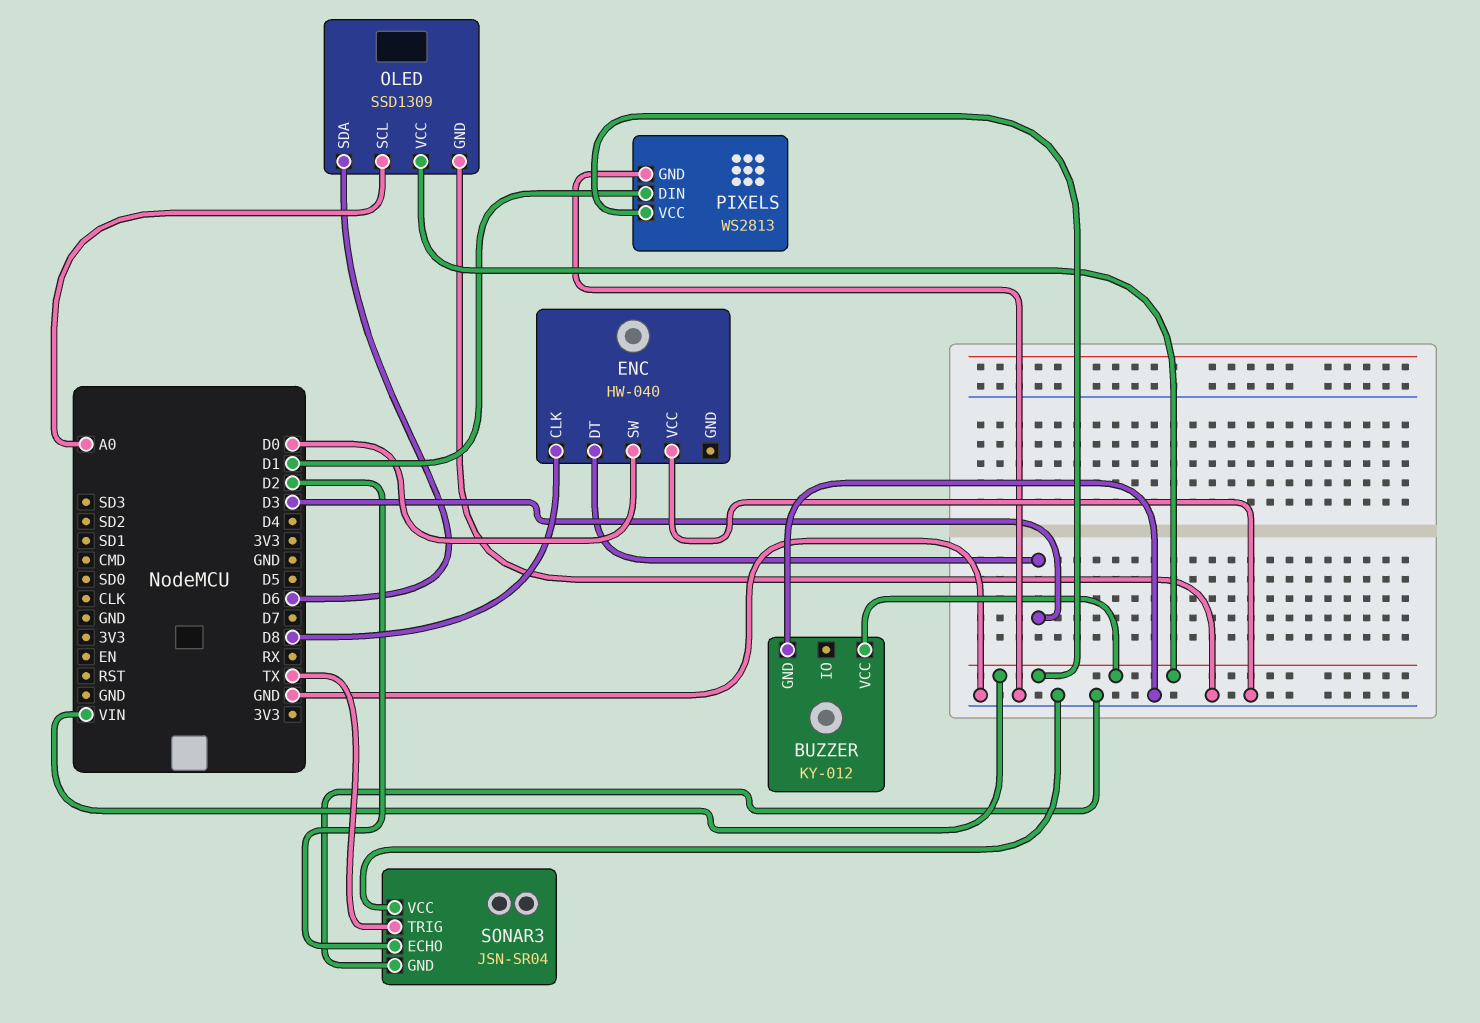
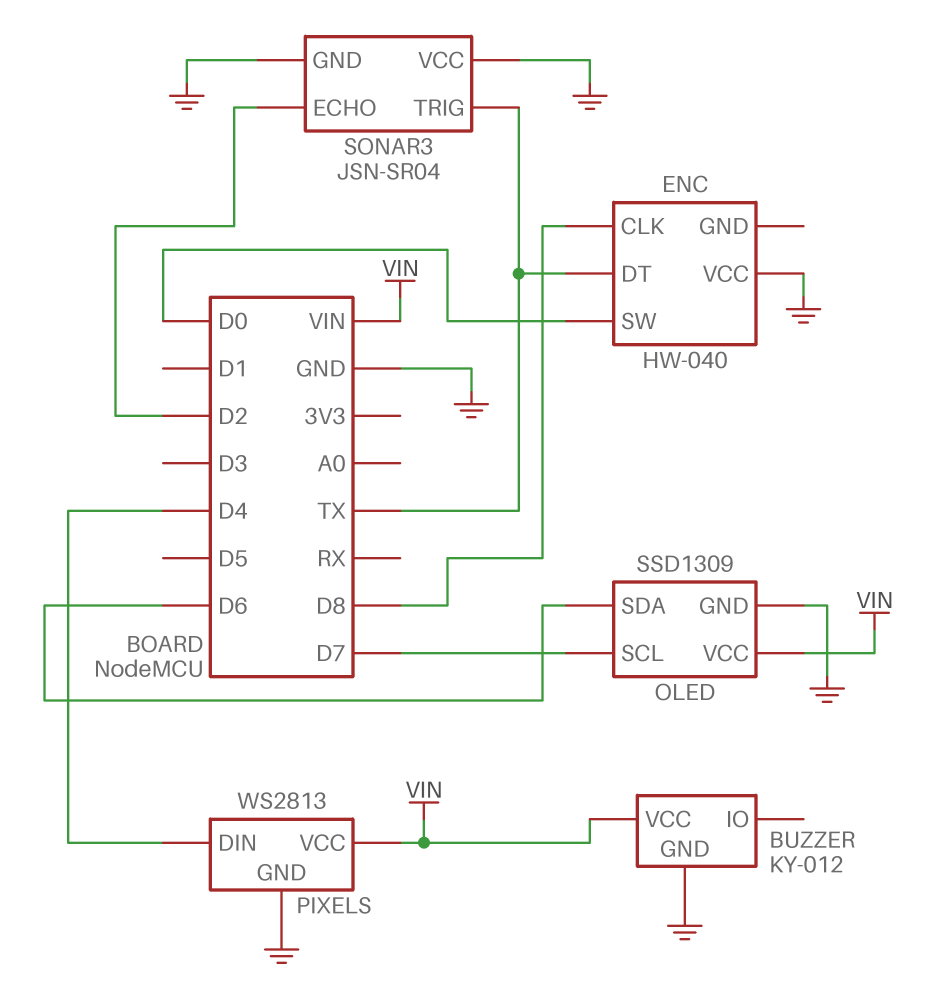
ENC pin DT: D3 -> TX
OLED pin SCL: A0 -> D7
PIXELS pin DIN: D1 -> D4

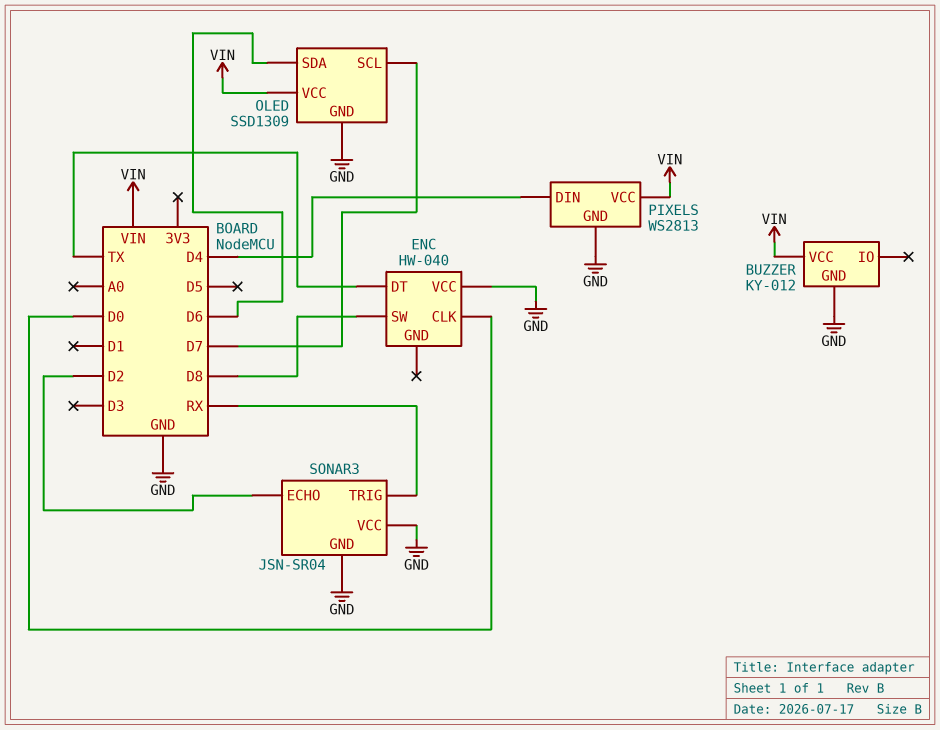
ENC pin CLK: D8 -> D0
ENC pin SW: D0 -> D8
SONAR3 pin TRIG: TX -> RX

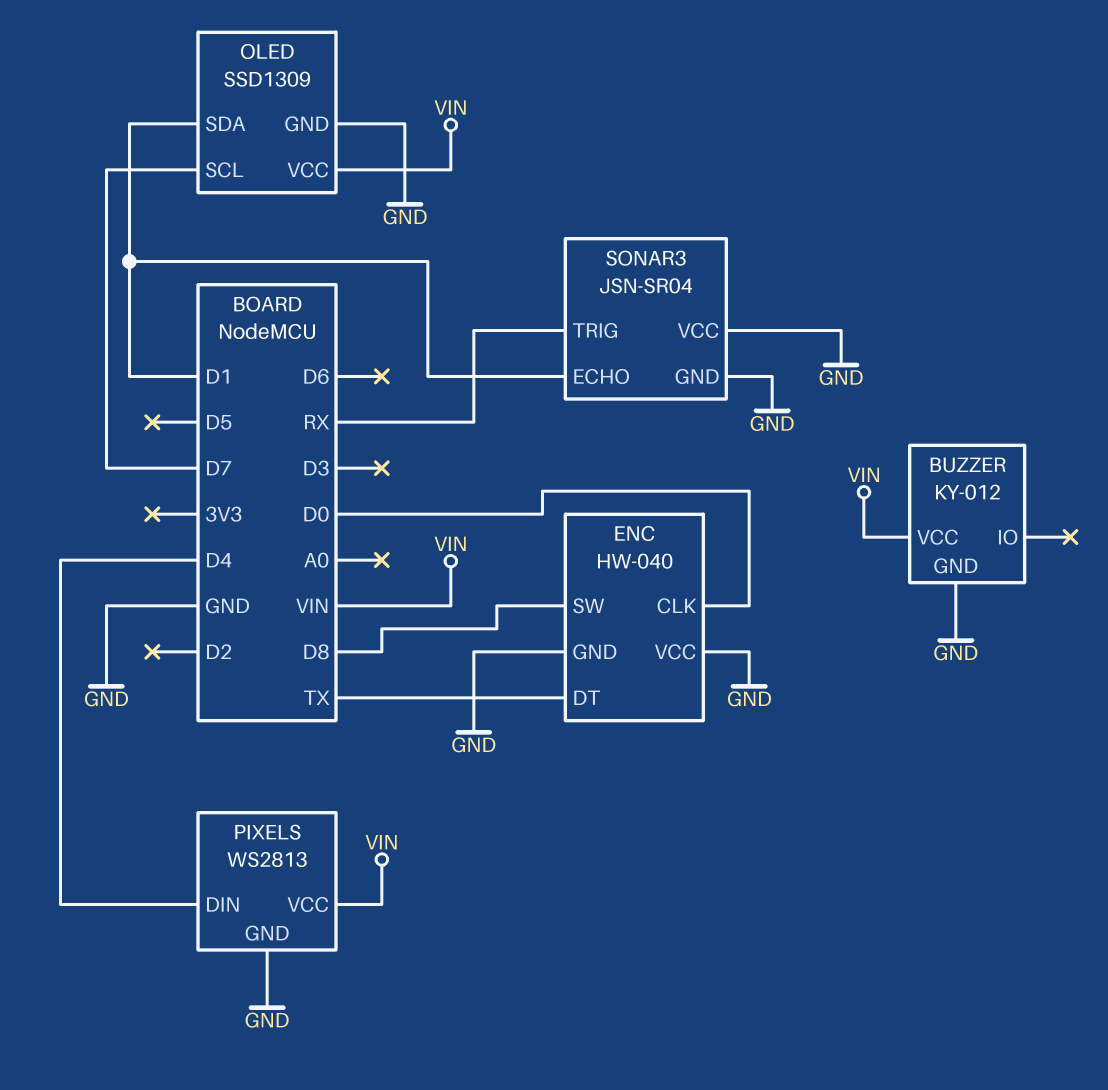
ENC pin GND: none -> GND
OLED pin SDA: D6 -> D1
SONAR3 pin ECHO: D2 -> D1

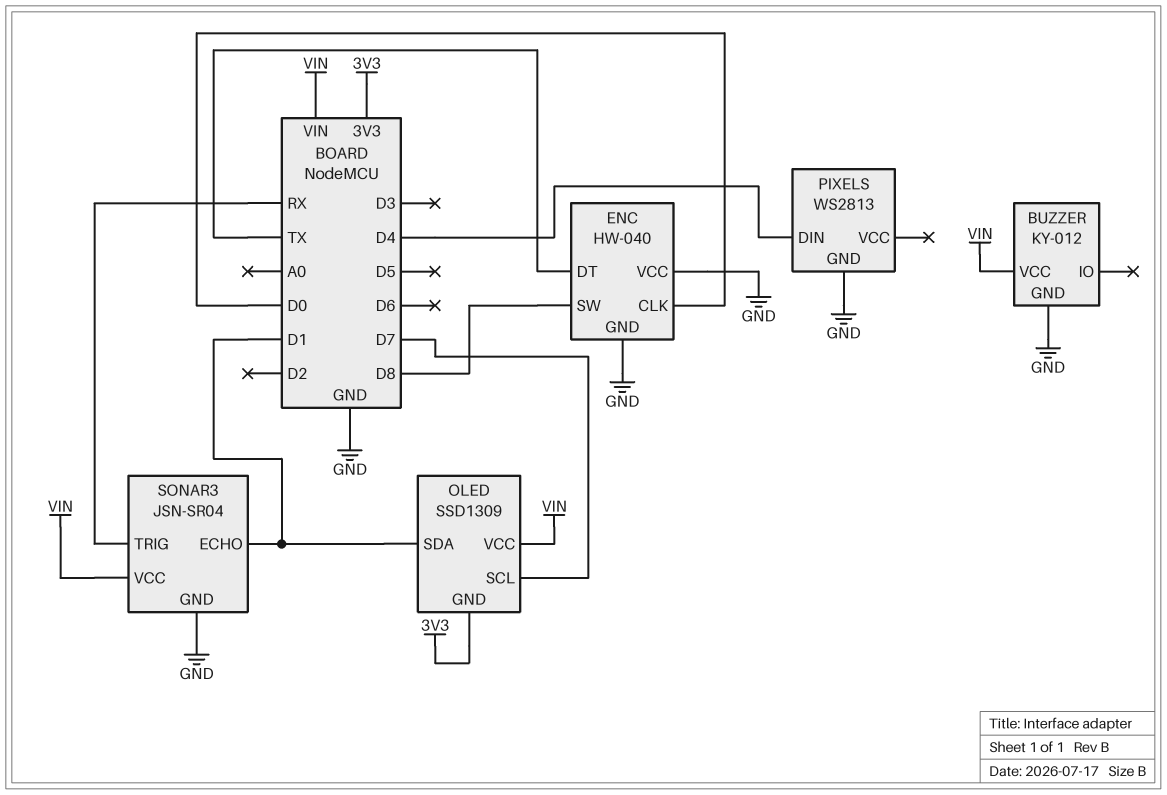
OLED pin GND: GND -> 3V3
PIXELS pin VCC: VIN -> none
SONAR3 pin VCC: GND -> VIN

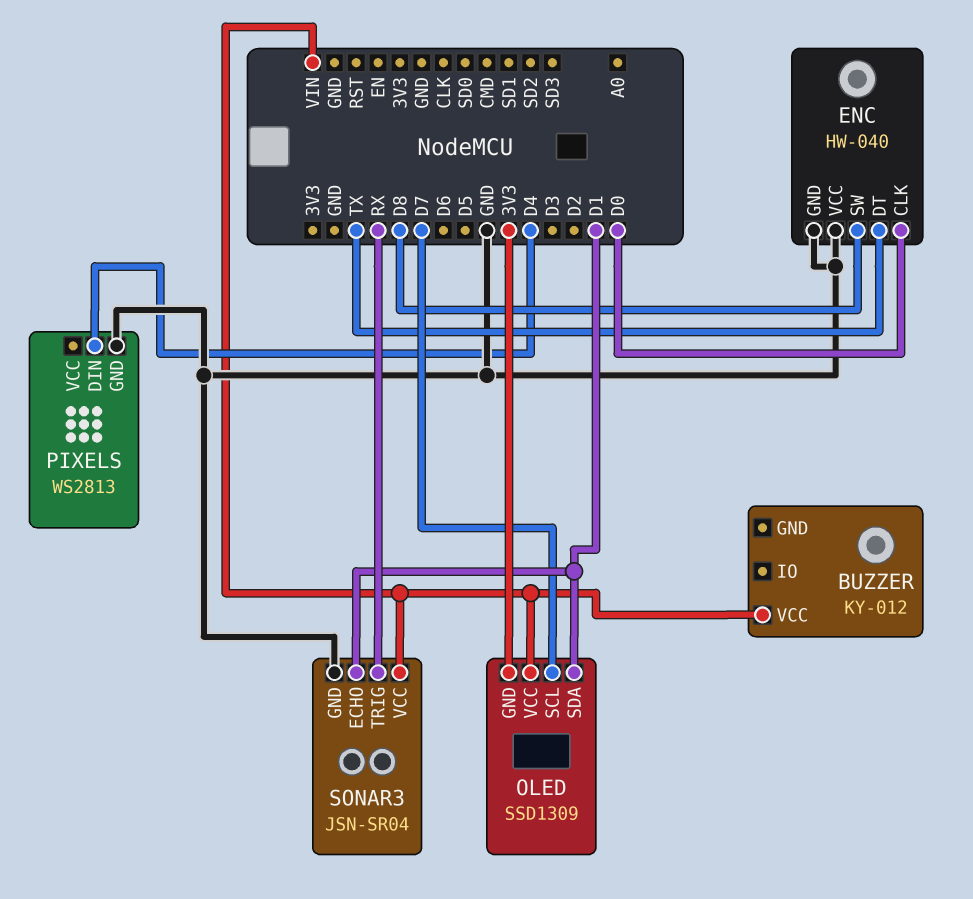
BUZZER pin GND: GND -> none

